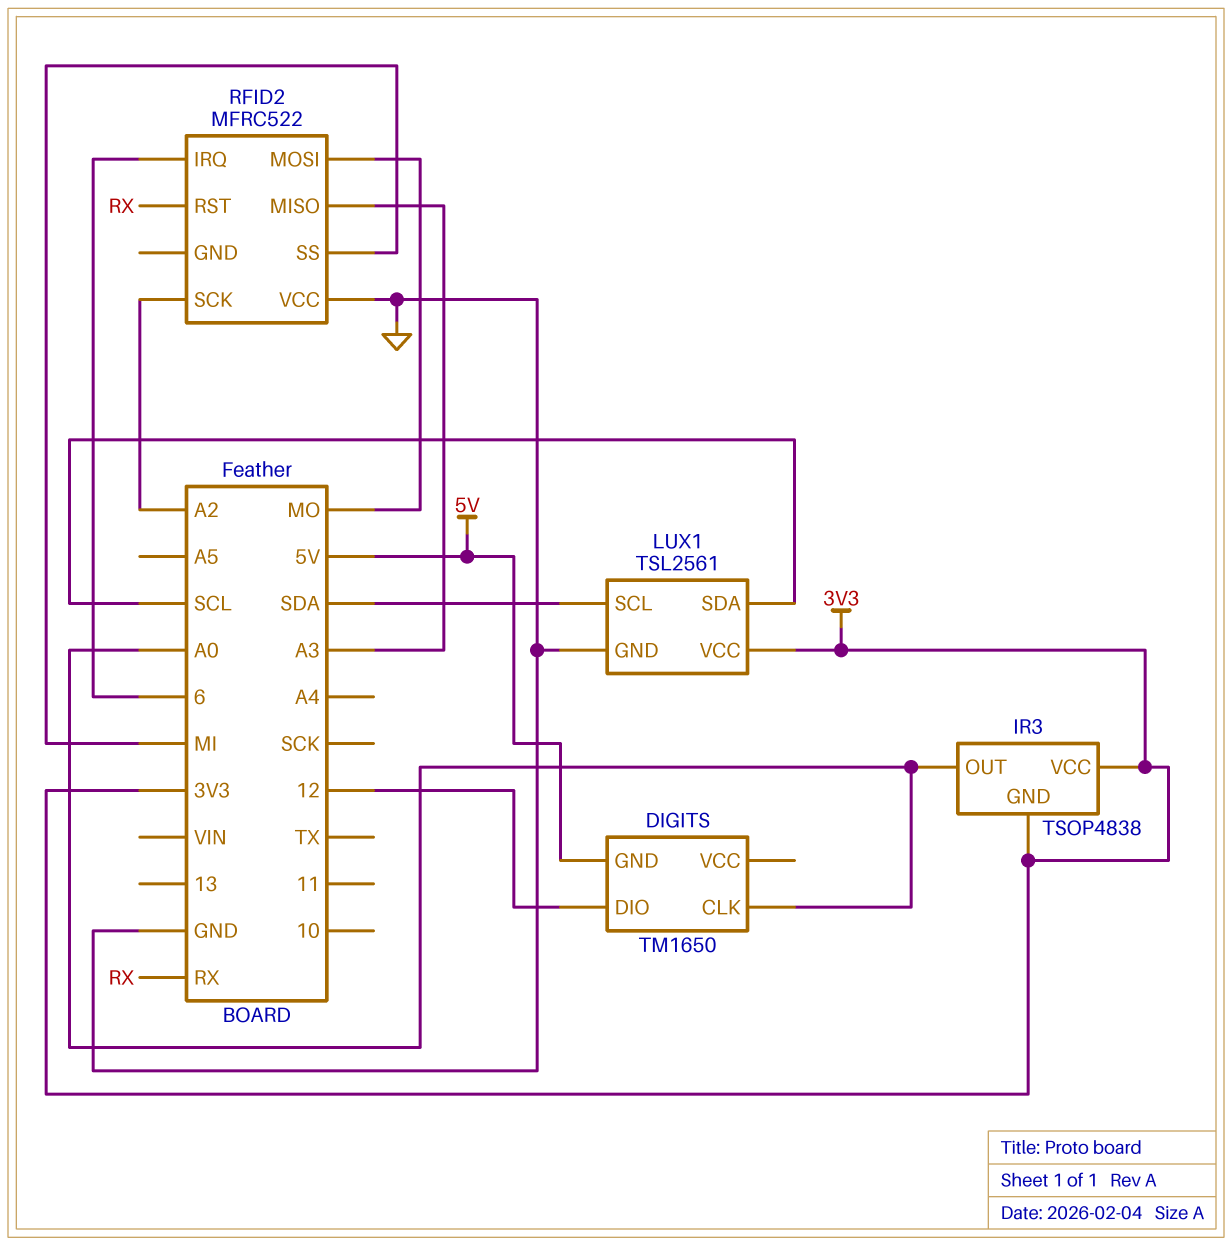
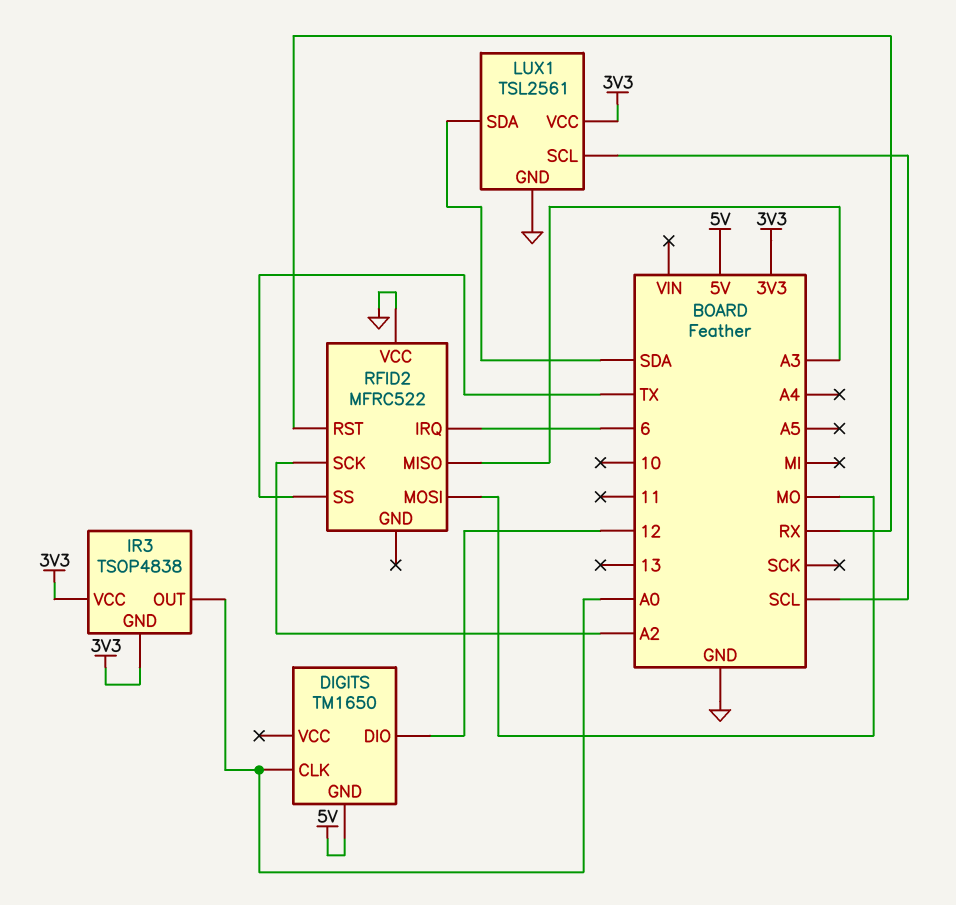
LUX1 pin SCL: SDA -> SCL
LUX1 pin SDA: SCL -> SDA
RFID2 pin SS: MI -> TX

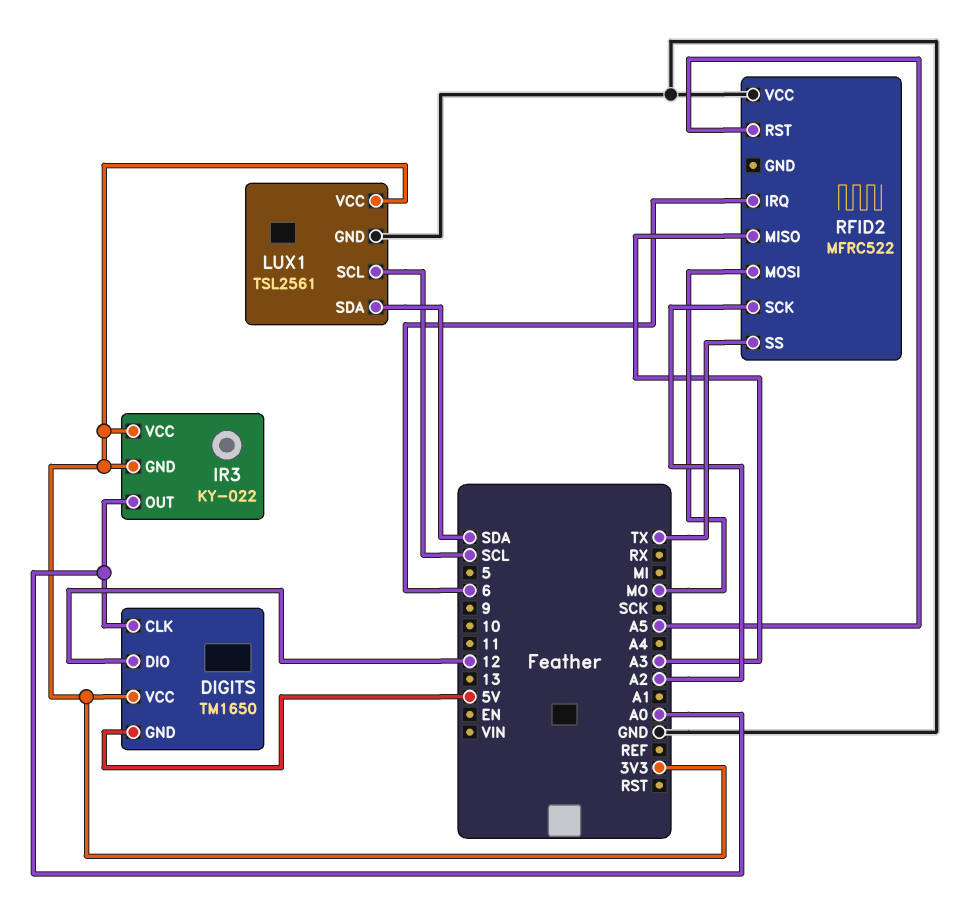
DIGITS pin VCC: none -> 3V3
IR3: TSOP4838 -> KY-022
RFID2 pin RST: RX -> A5

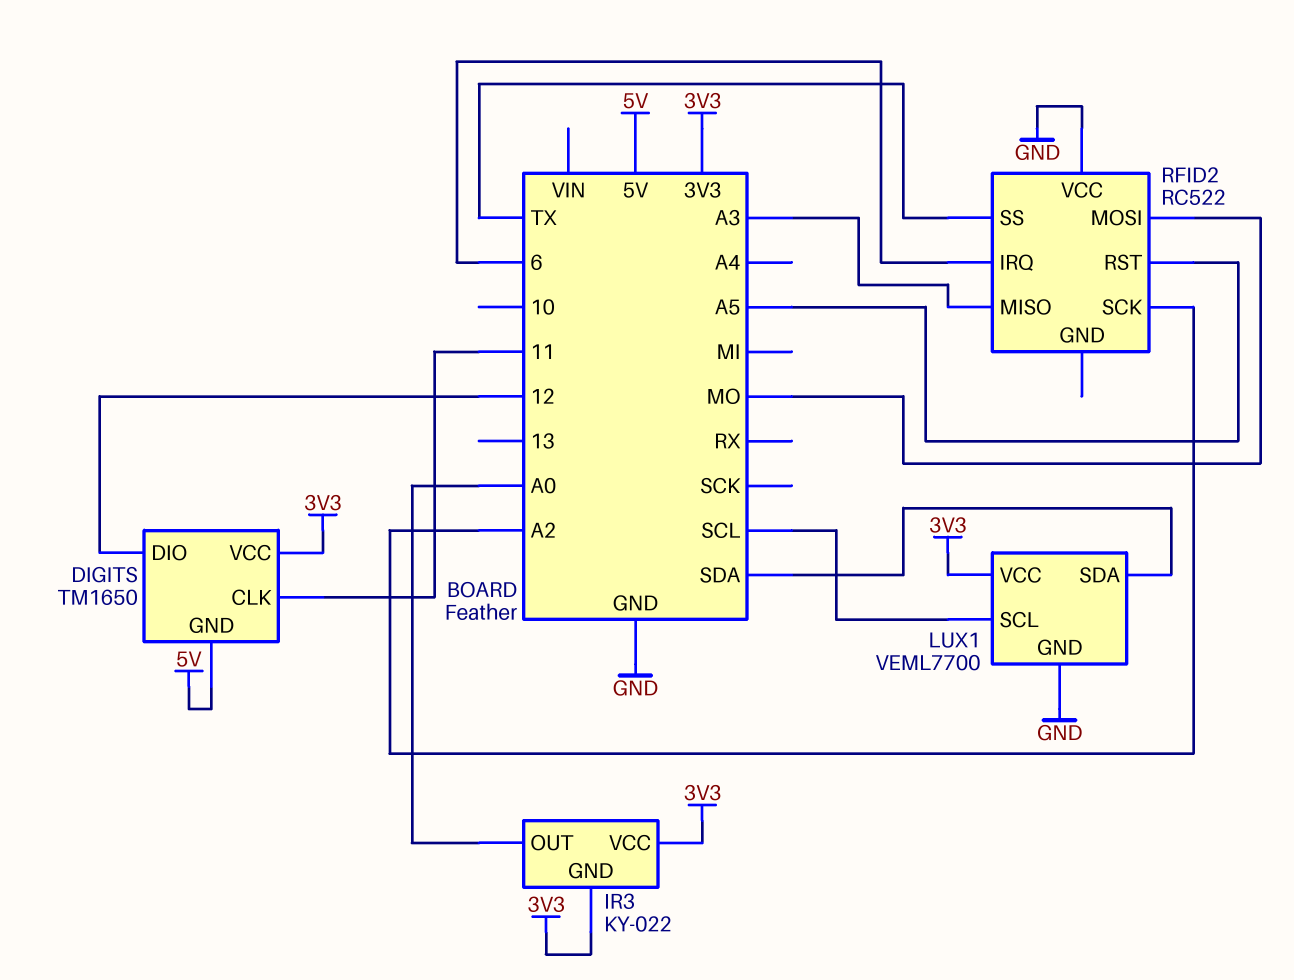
DIGITS pin CLK: A0 -> 11
LUX1: TSL2561 -> VEML7700
RFID2: MFRC522 -> RC522

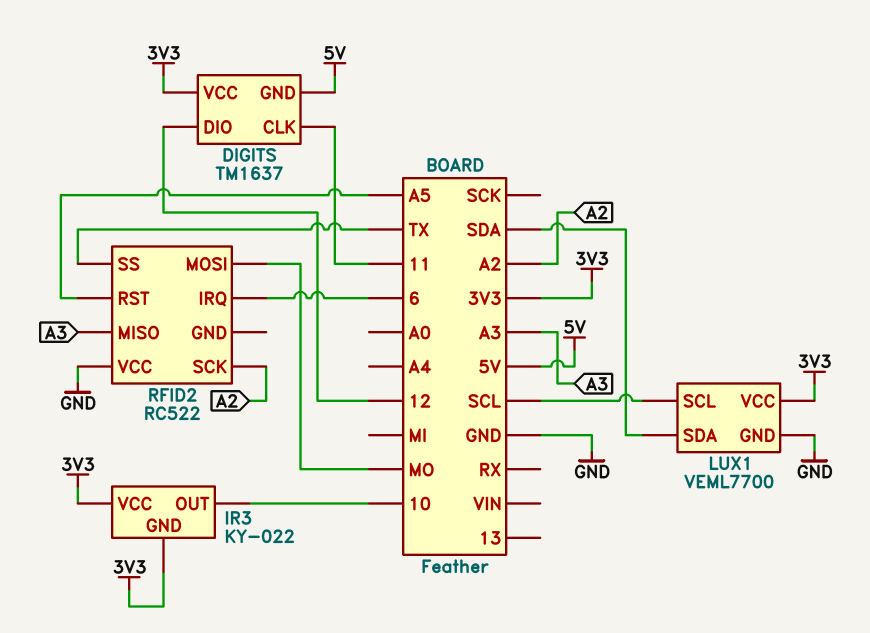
DIGITS: TM1650 -> TM1637
IR3 pin OUT: A0 -> 10

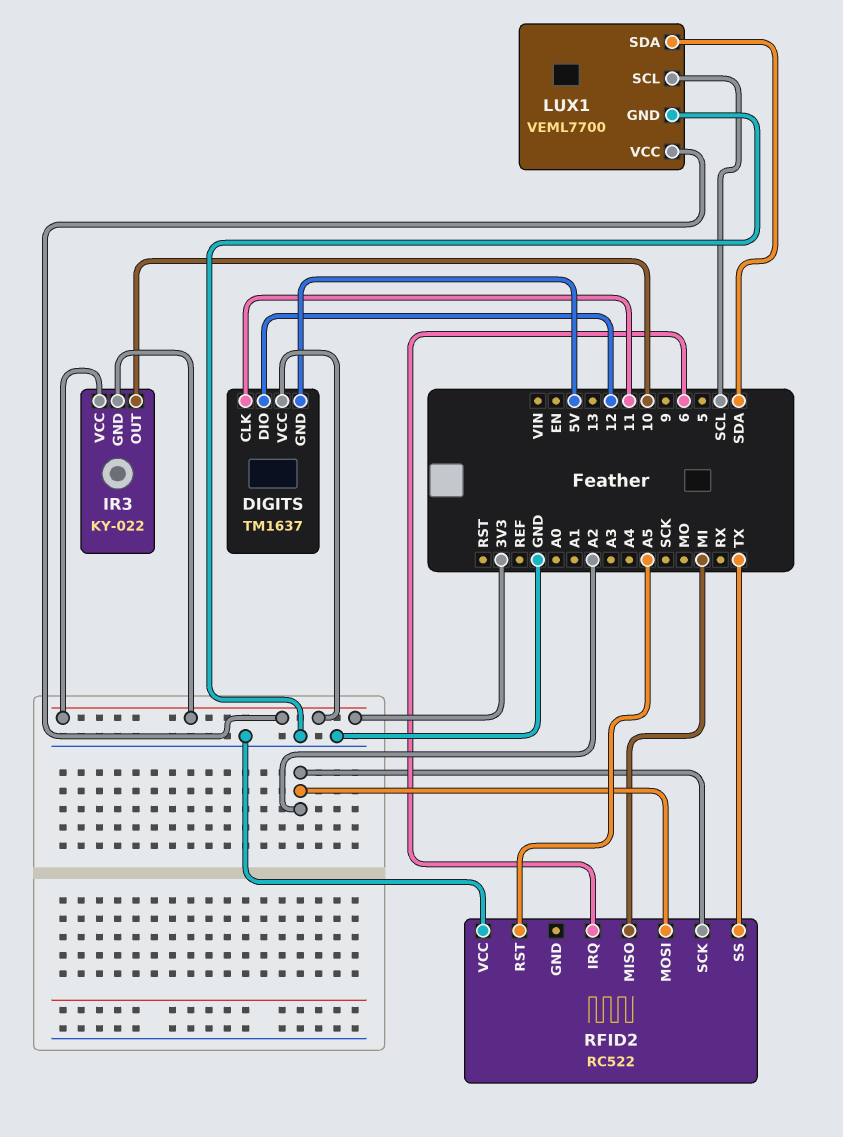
RFID2 pin MISO: A3 -> MI
RFID2 pin MOSI: MO -> A2

